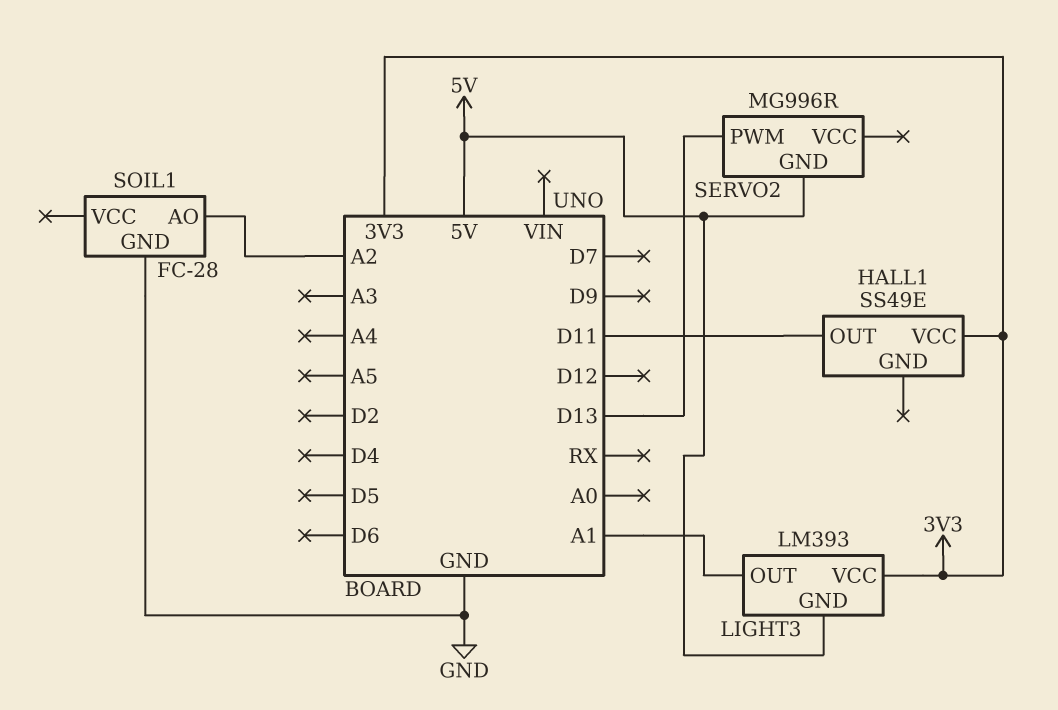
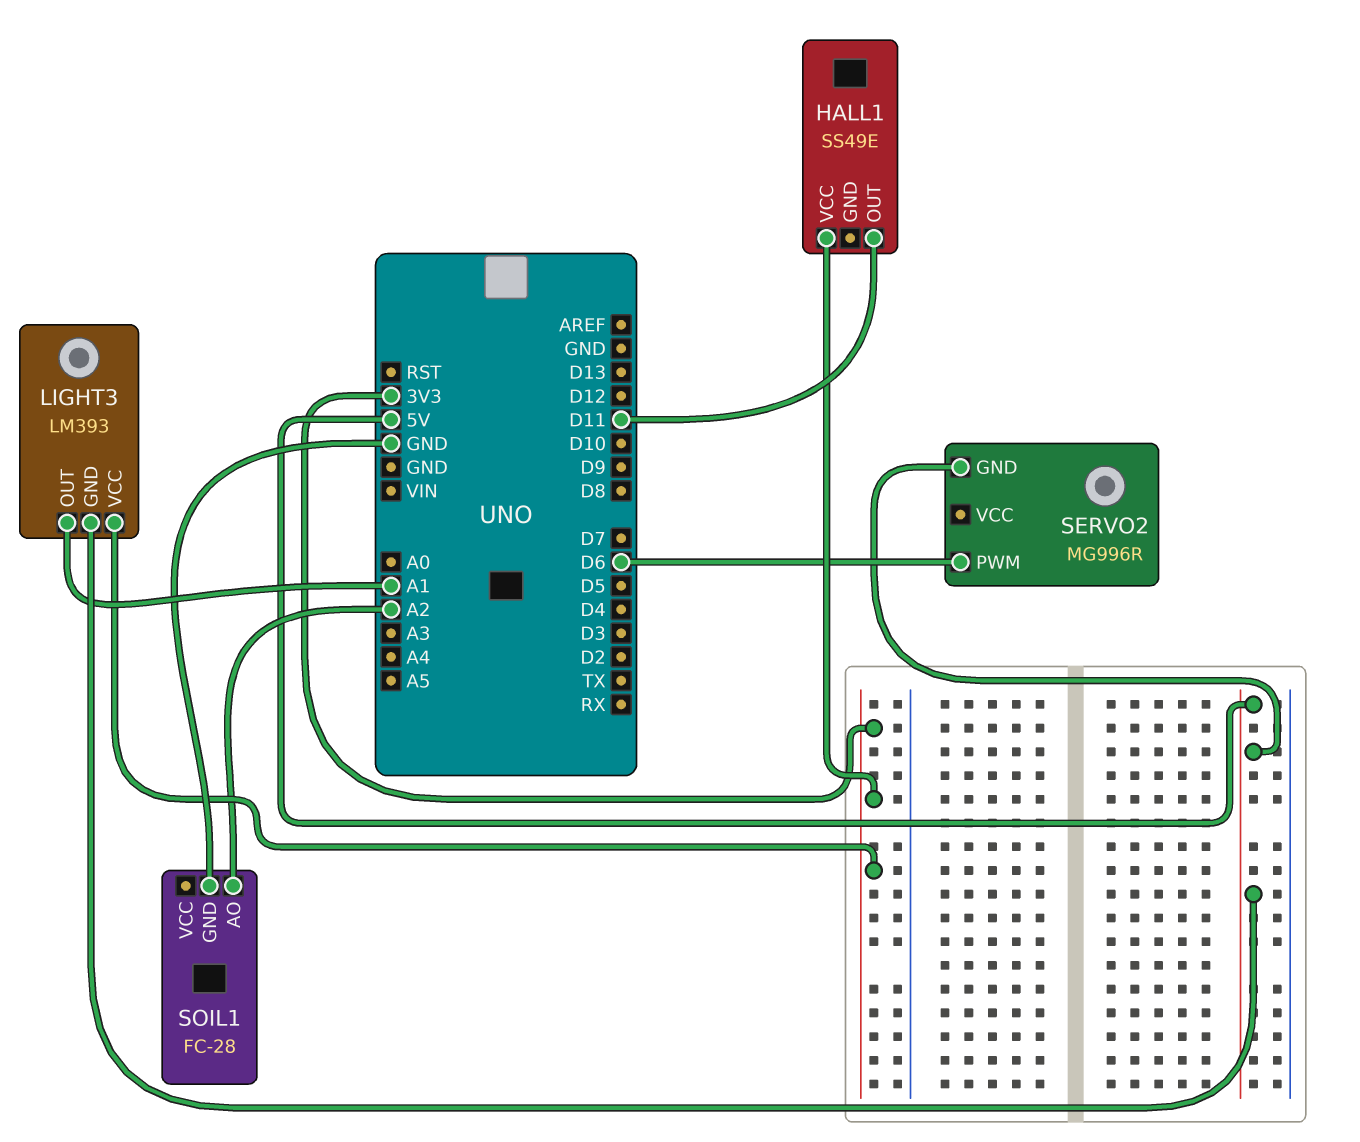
SERVO2 pin PWM: D13 -> D6

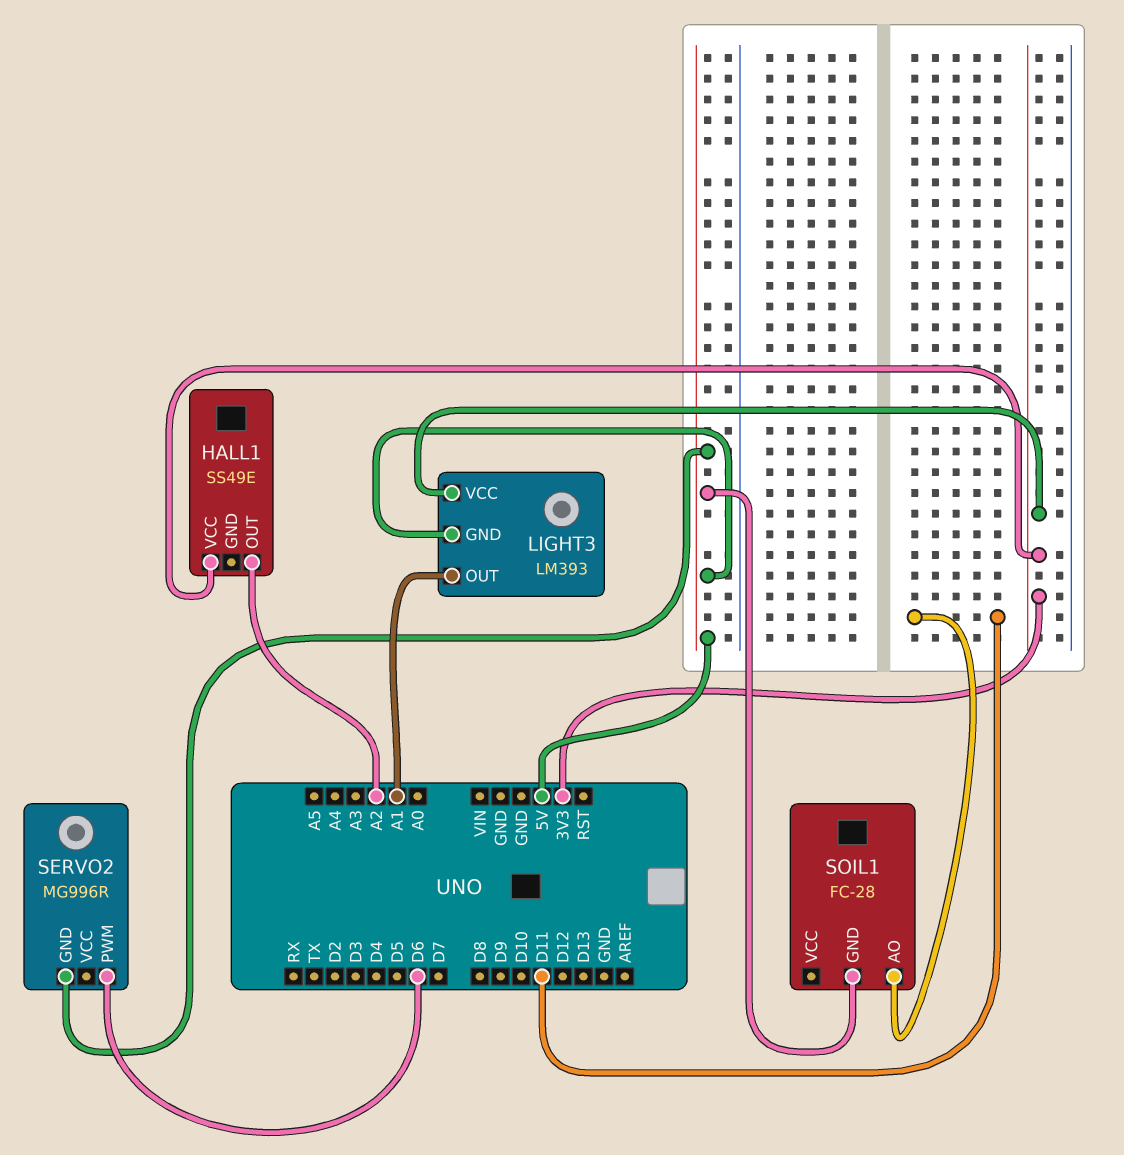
HALL1 pin OUT: D11 -> A2
SOIL1 pin AO: A2 -> D11
SOIL1 pin GND: GND -> 5V

